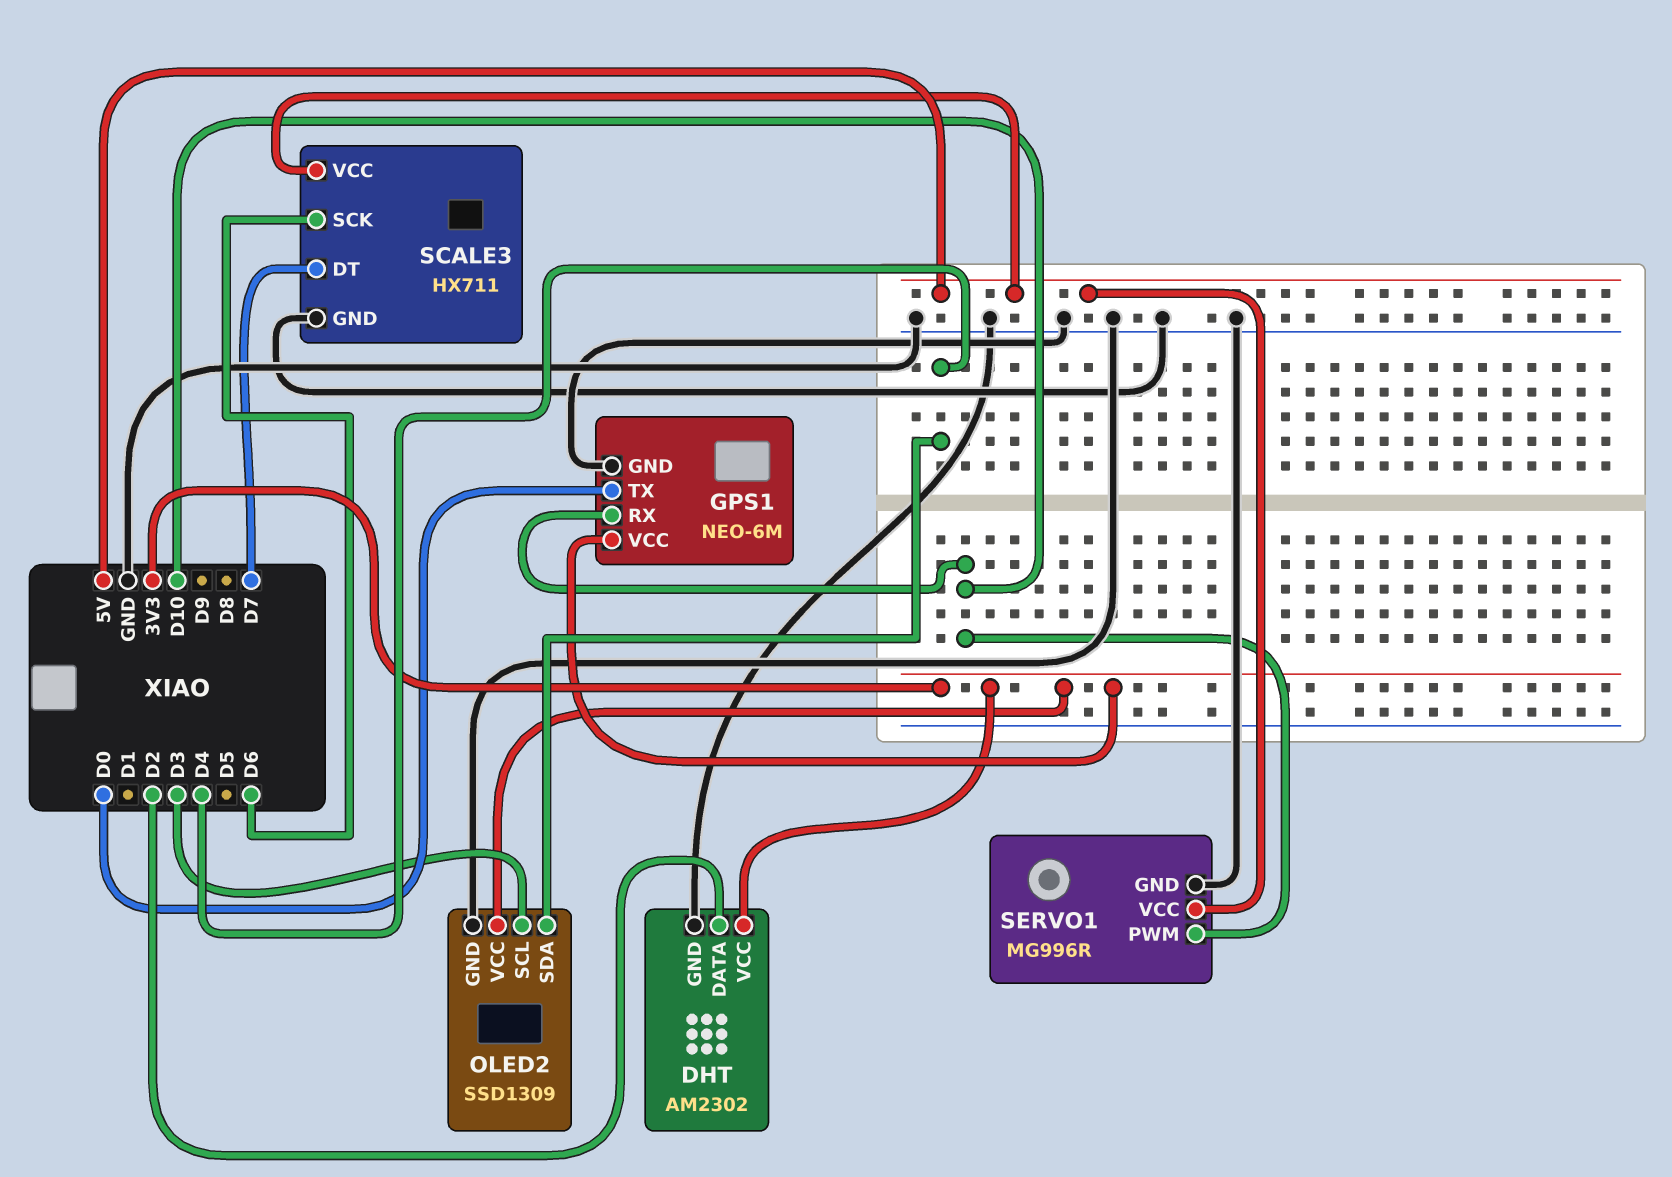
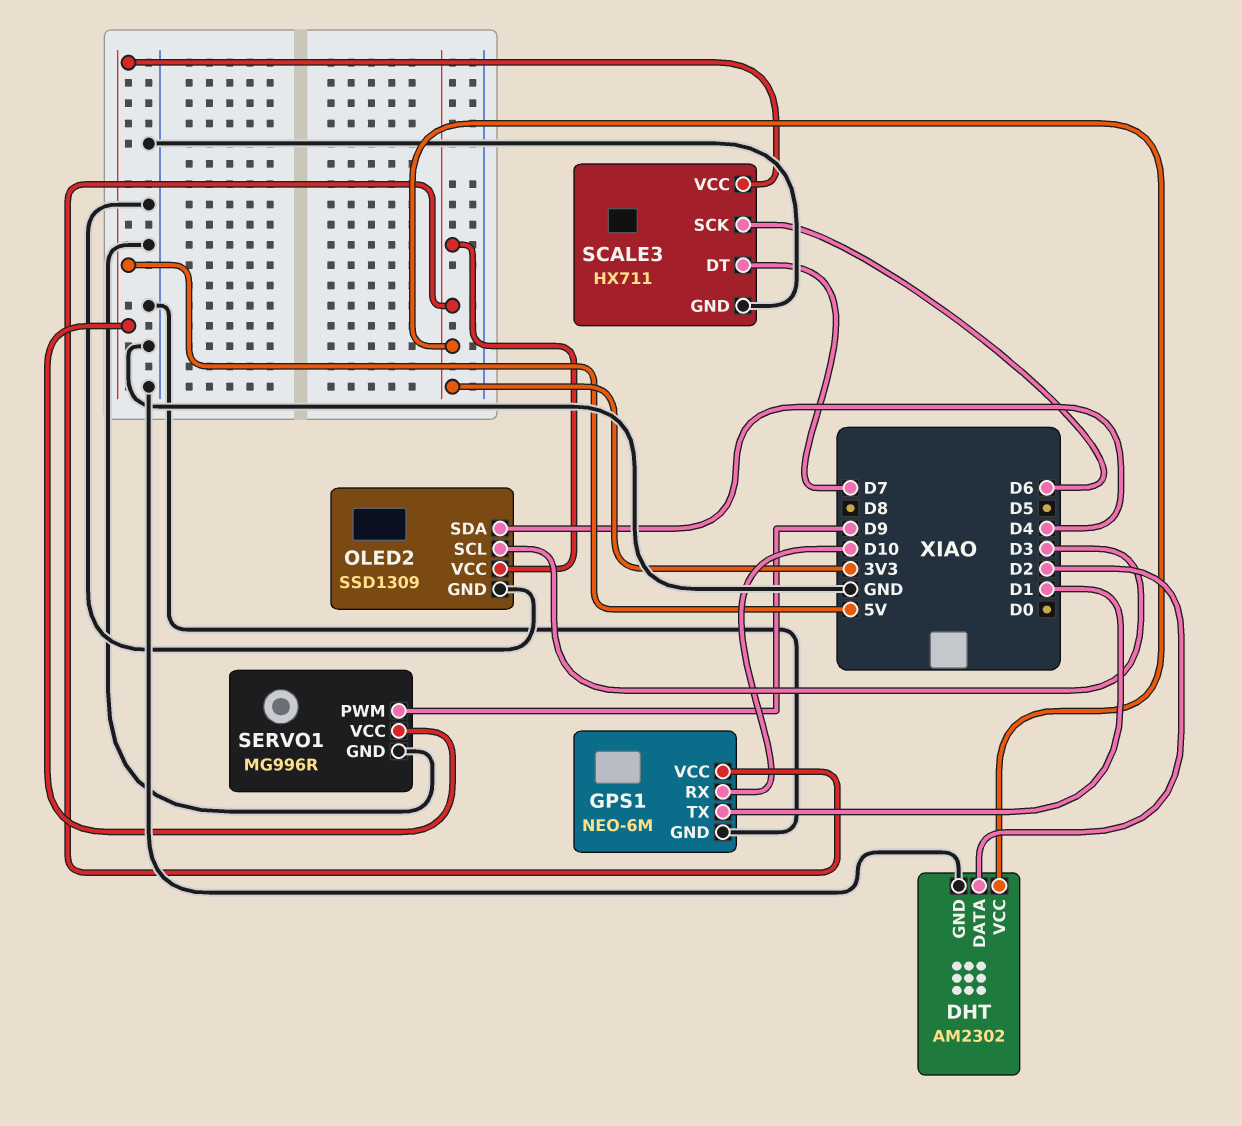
GPS1 pin TX: D0 -> D1
SERVO1 pin PWM: D10 -> D9

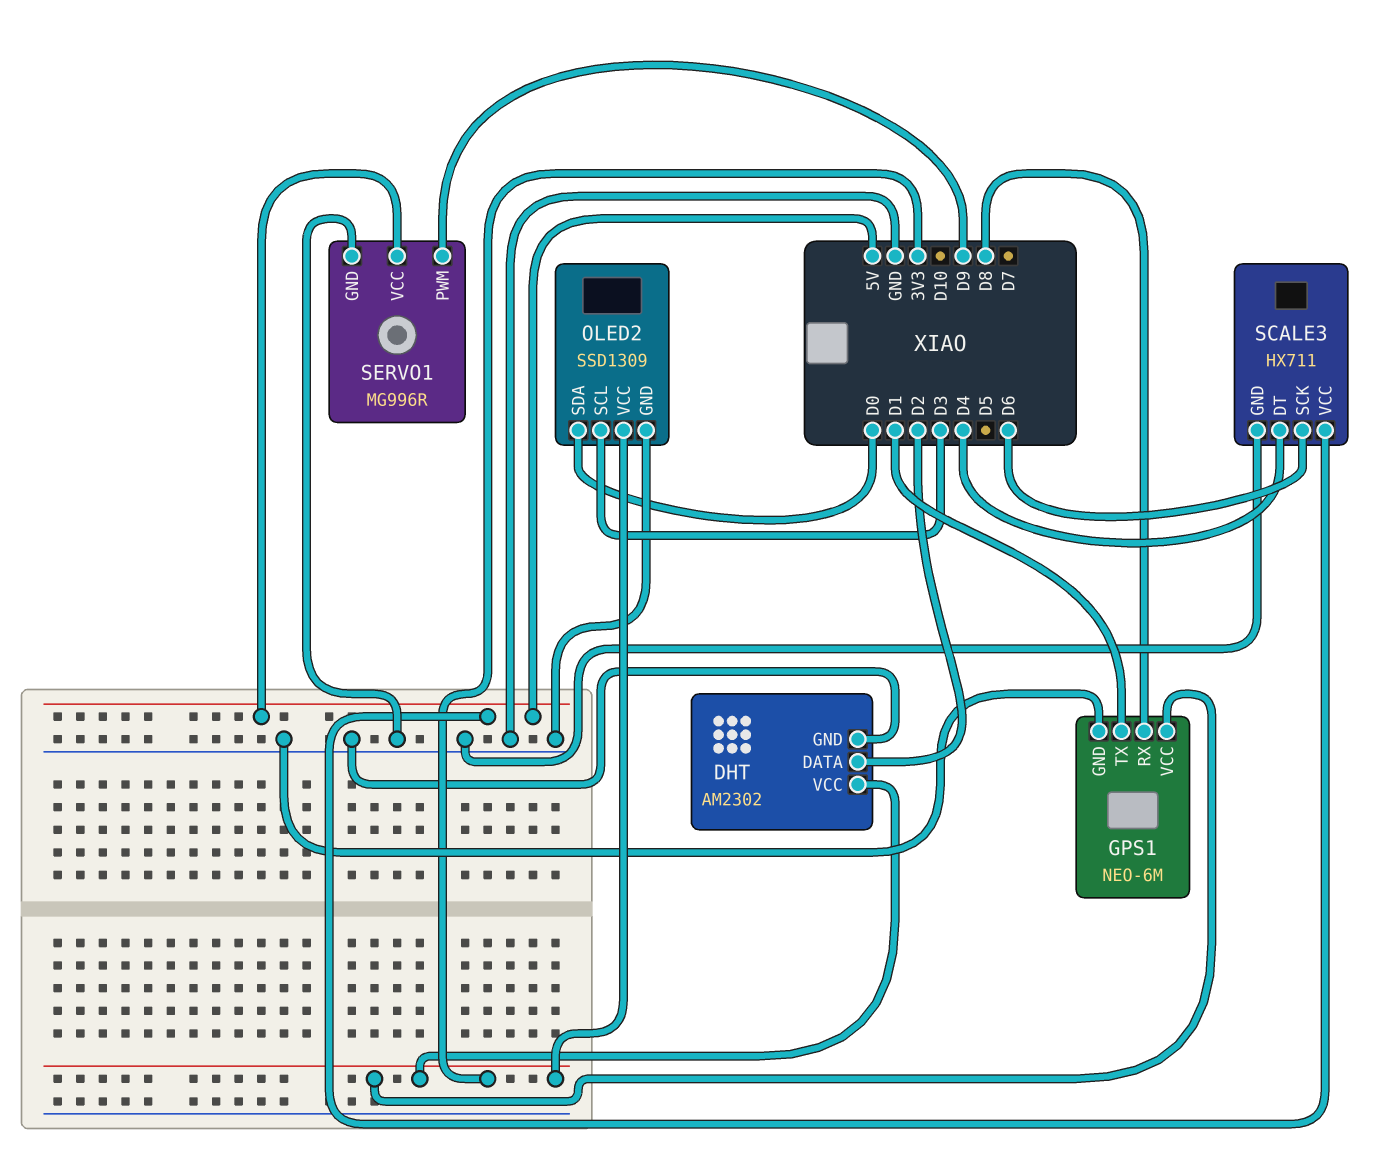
GPS1 pin RX: D10 -> D8
OLED2 pin SDA: D4 -> D0
SCALE3 pin DT: D7 -> D4

